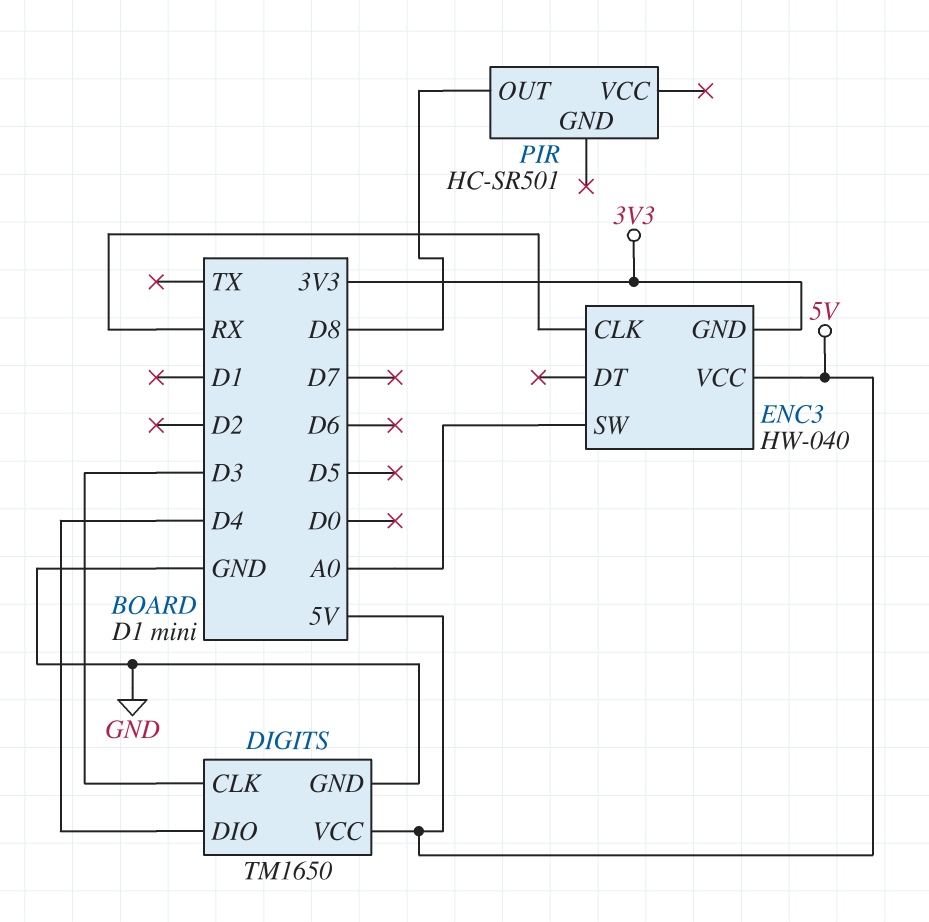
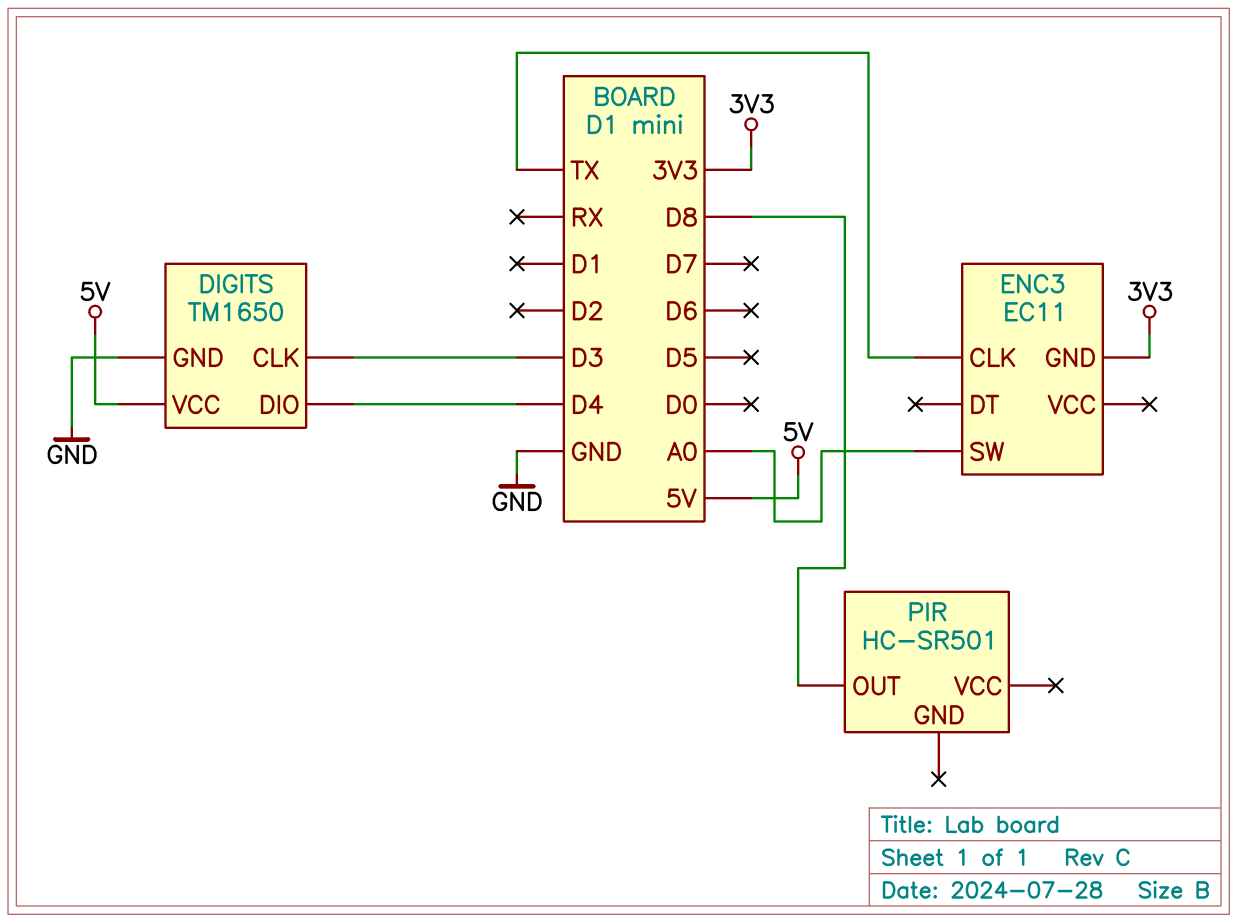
ENC3: HW-040 -> EC11
ENC3 pin CLK: RX -> TX
ENC3 pin VCC: 5V -> none

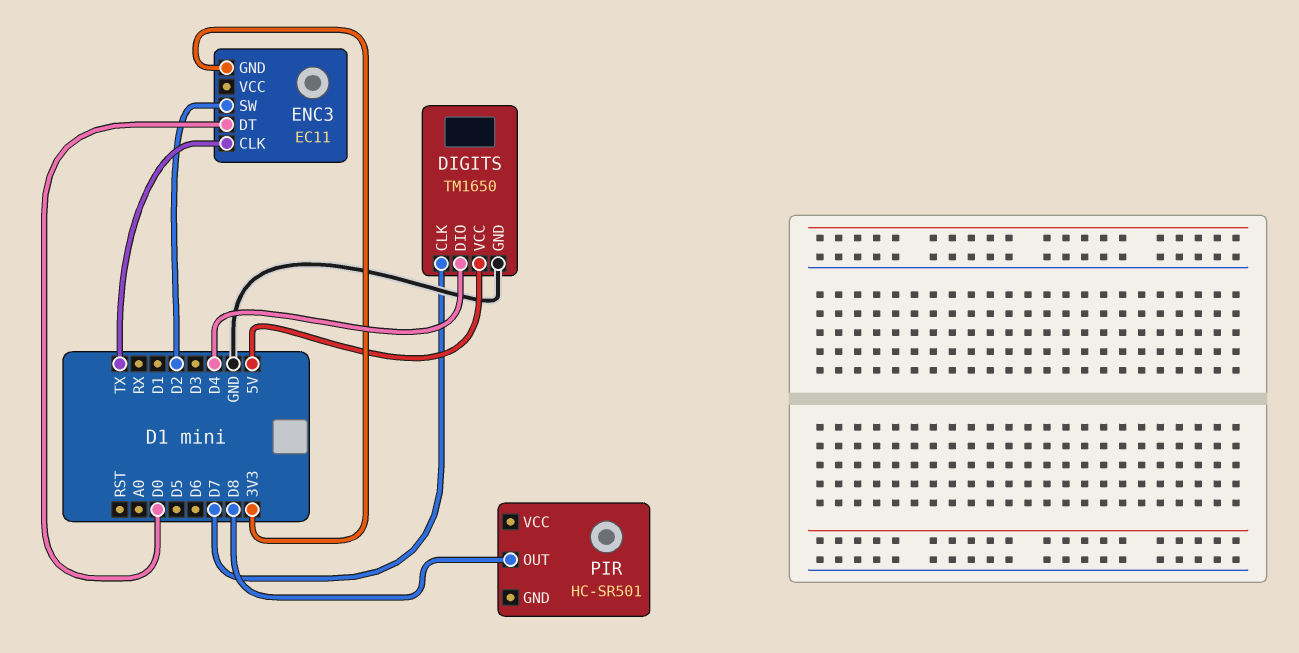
DIGITS pin CLK: D3 -> D7
ENC3 pin DT: none -> D0
ENC3 pin SW: A0 -> D2

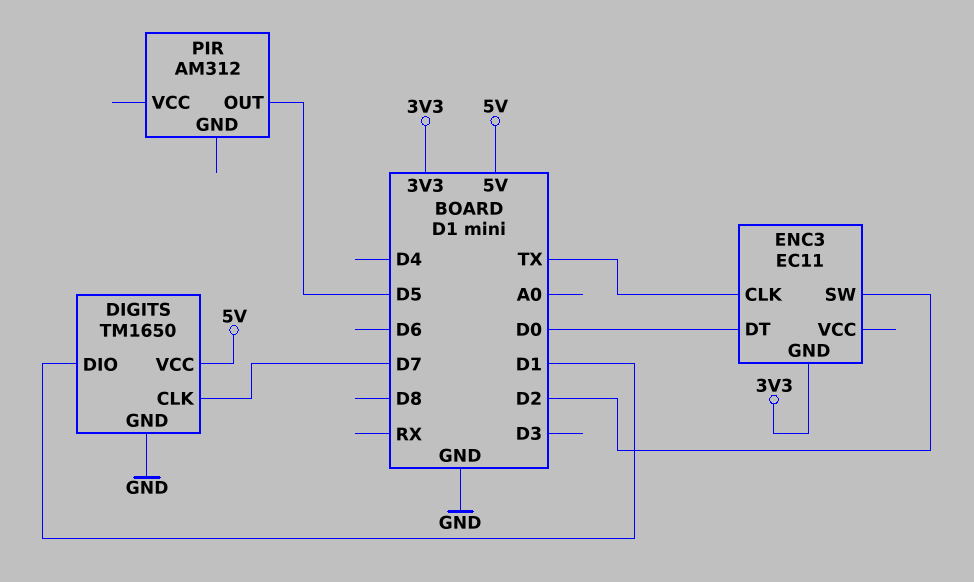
DIGITS pin DIO: D4 -> D1
PIR: HC-SR501 -> AM312
PIR pin OUT: D8 -> D5

